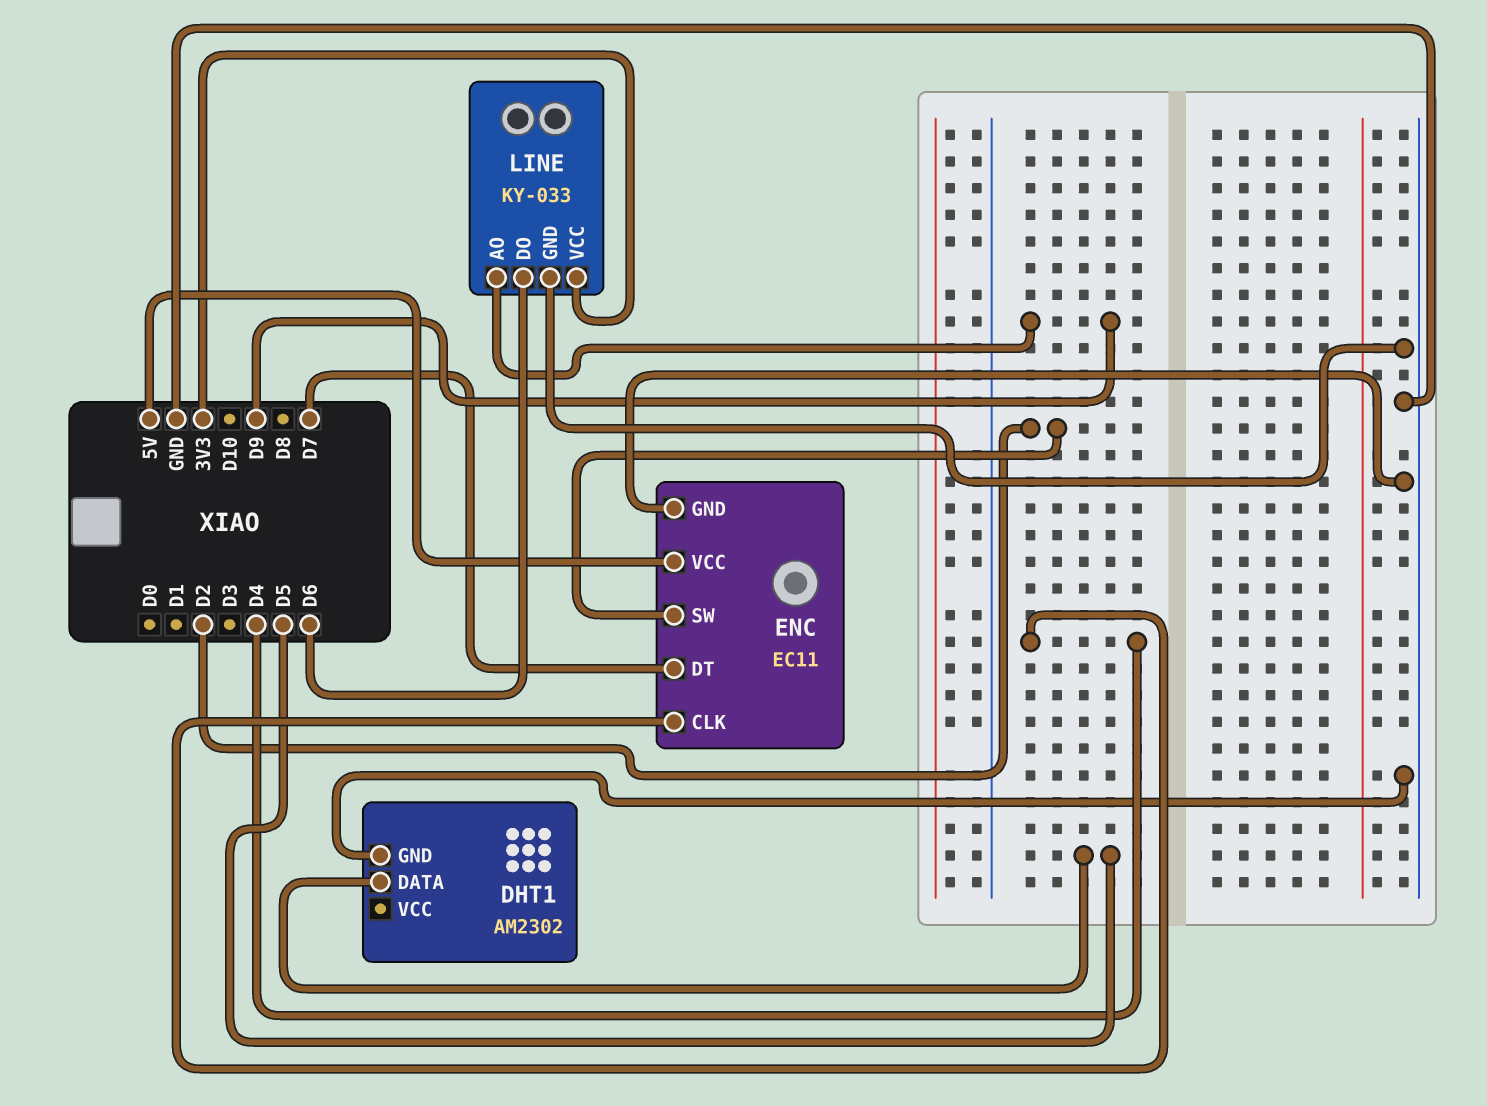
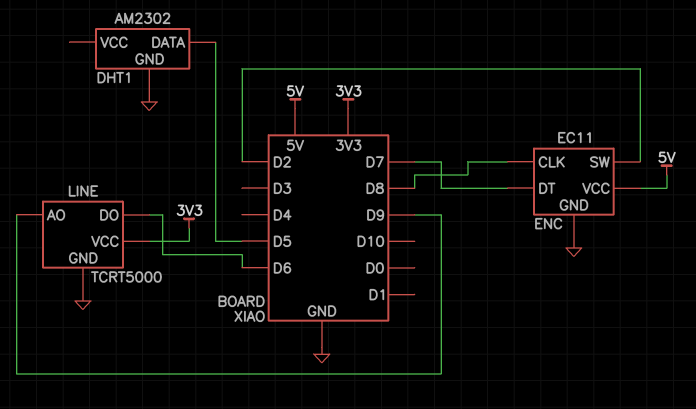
ENC pin CLK: D4 -> D8
LINE: KY-033 -> TCRT5000

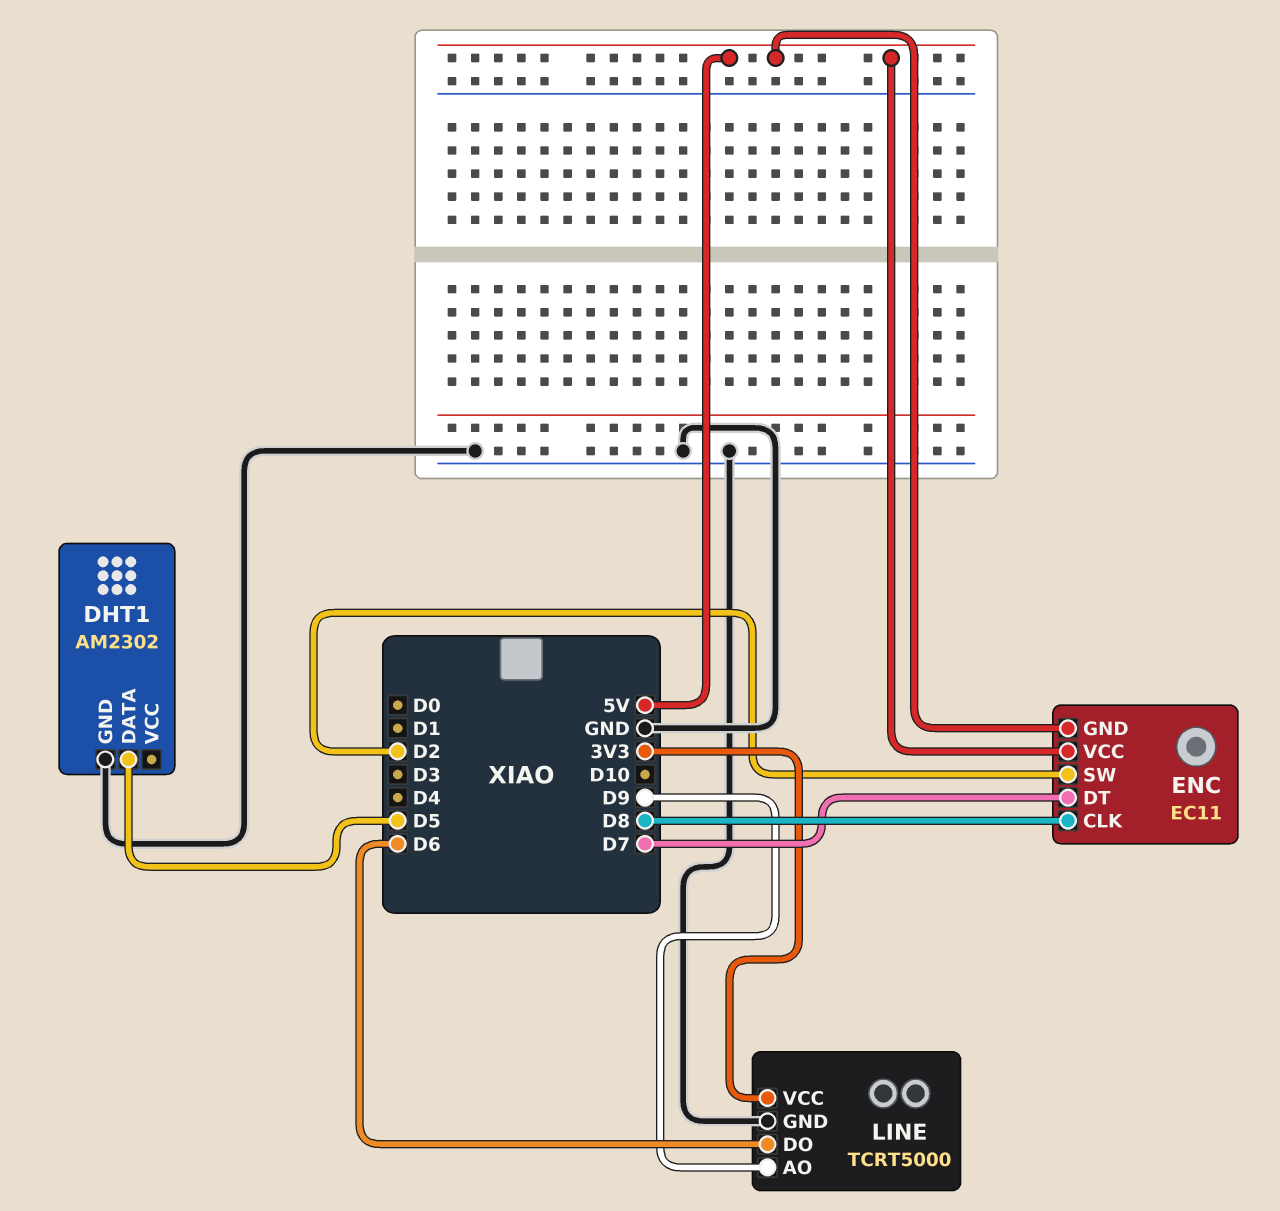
ENC pin GND: GND -> 5V

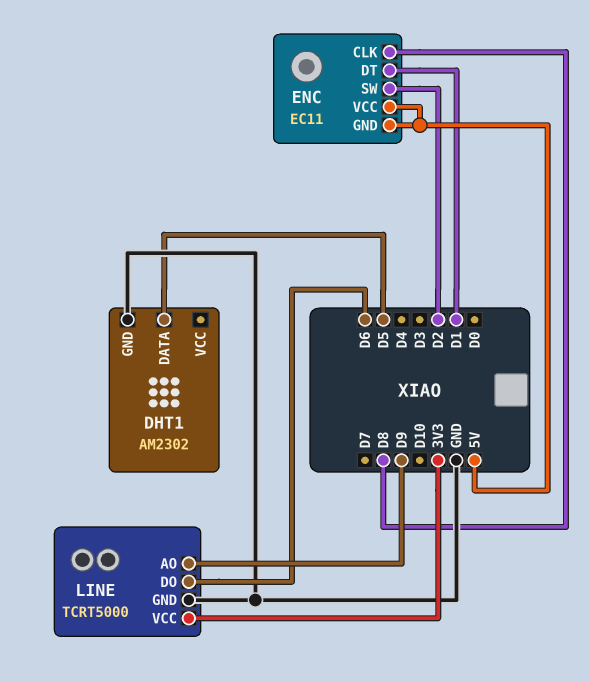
ENC pin DT: D7 -> D1

